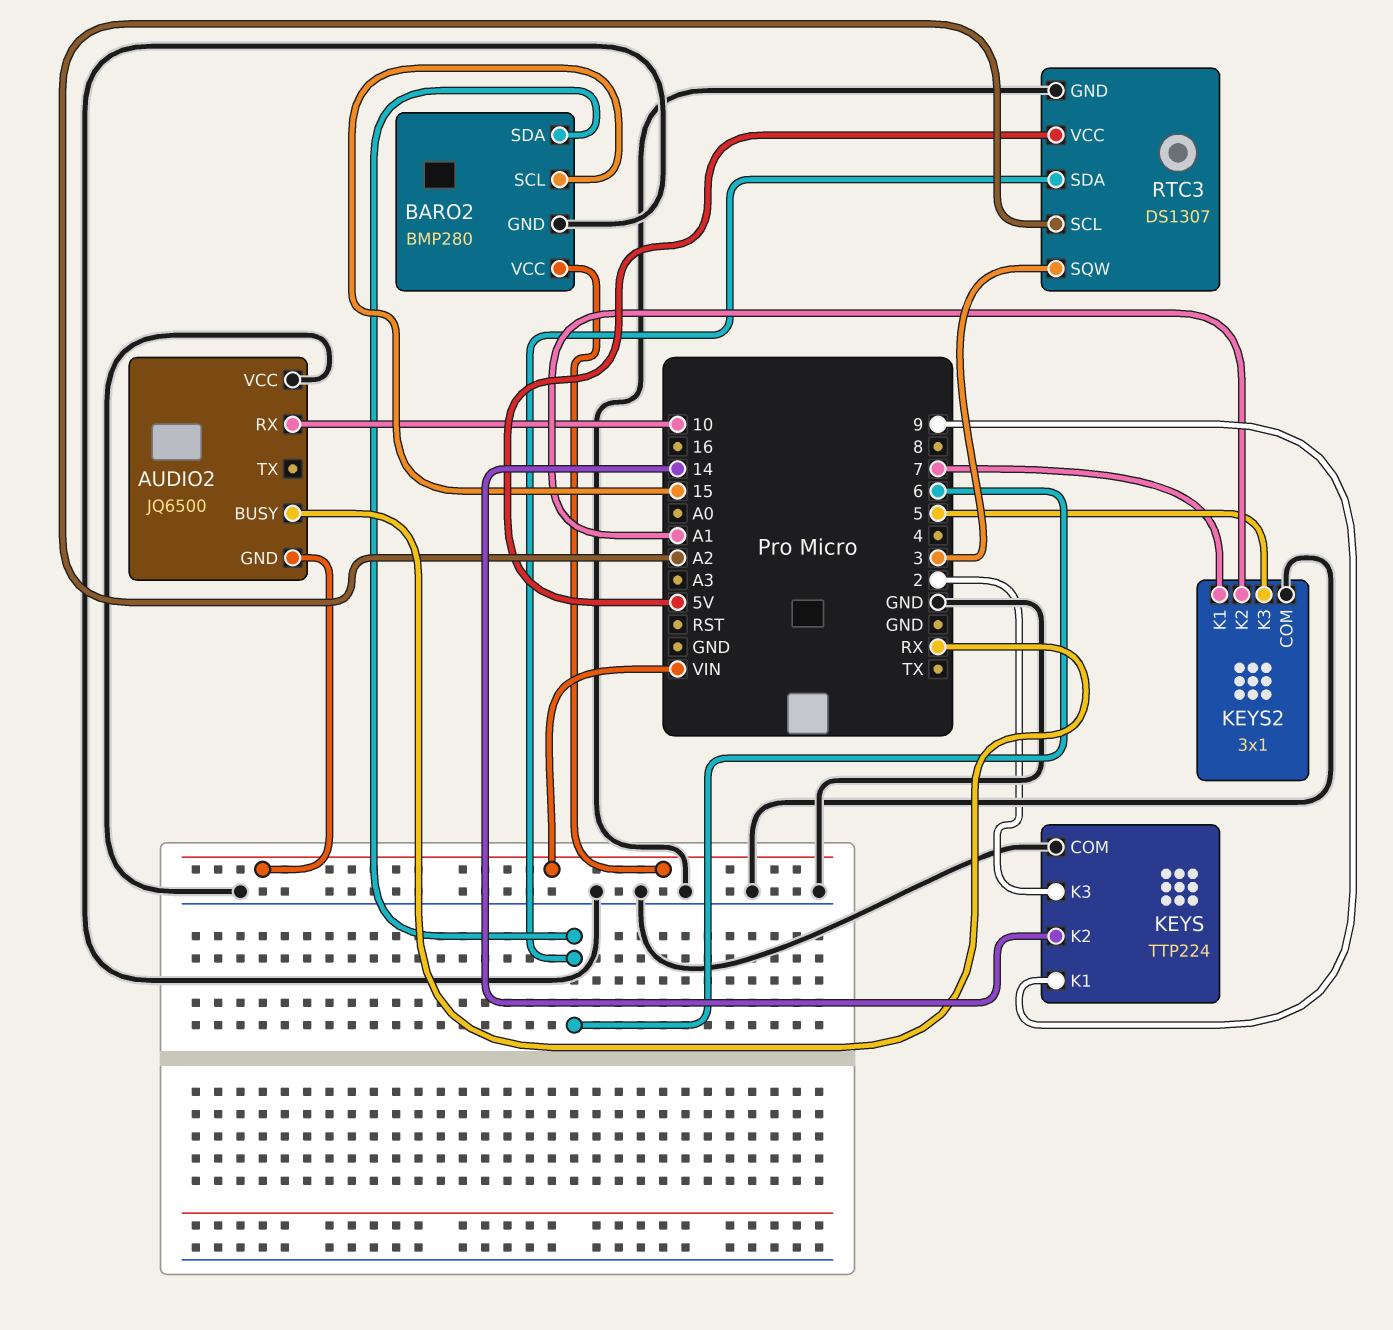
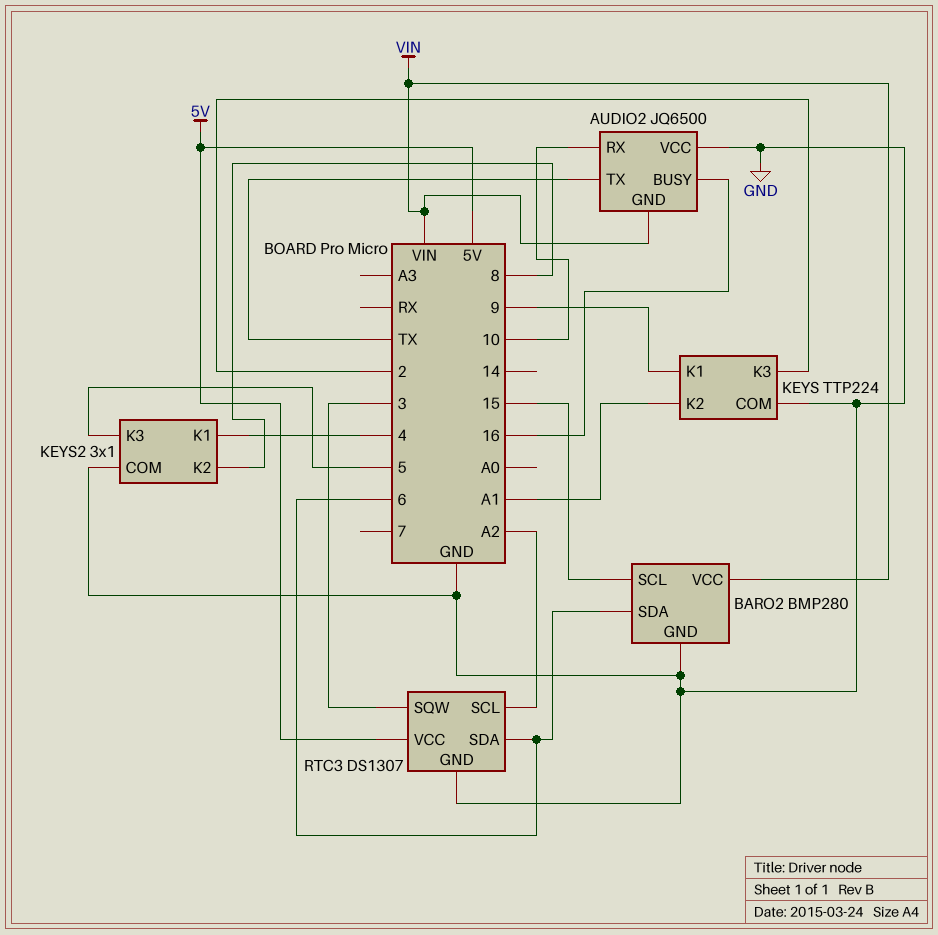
AUDIO2 pin BUSY: RX -> 16
AUDIO2 pin TX: none -> TX
KEYS pin K2: 14 -> A1
KEYS2 pin K1: 7 -> 4
KEYS2 pin K2: A1 -> 8

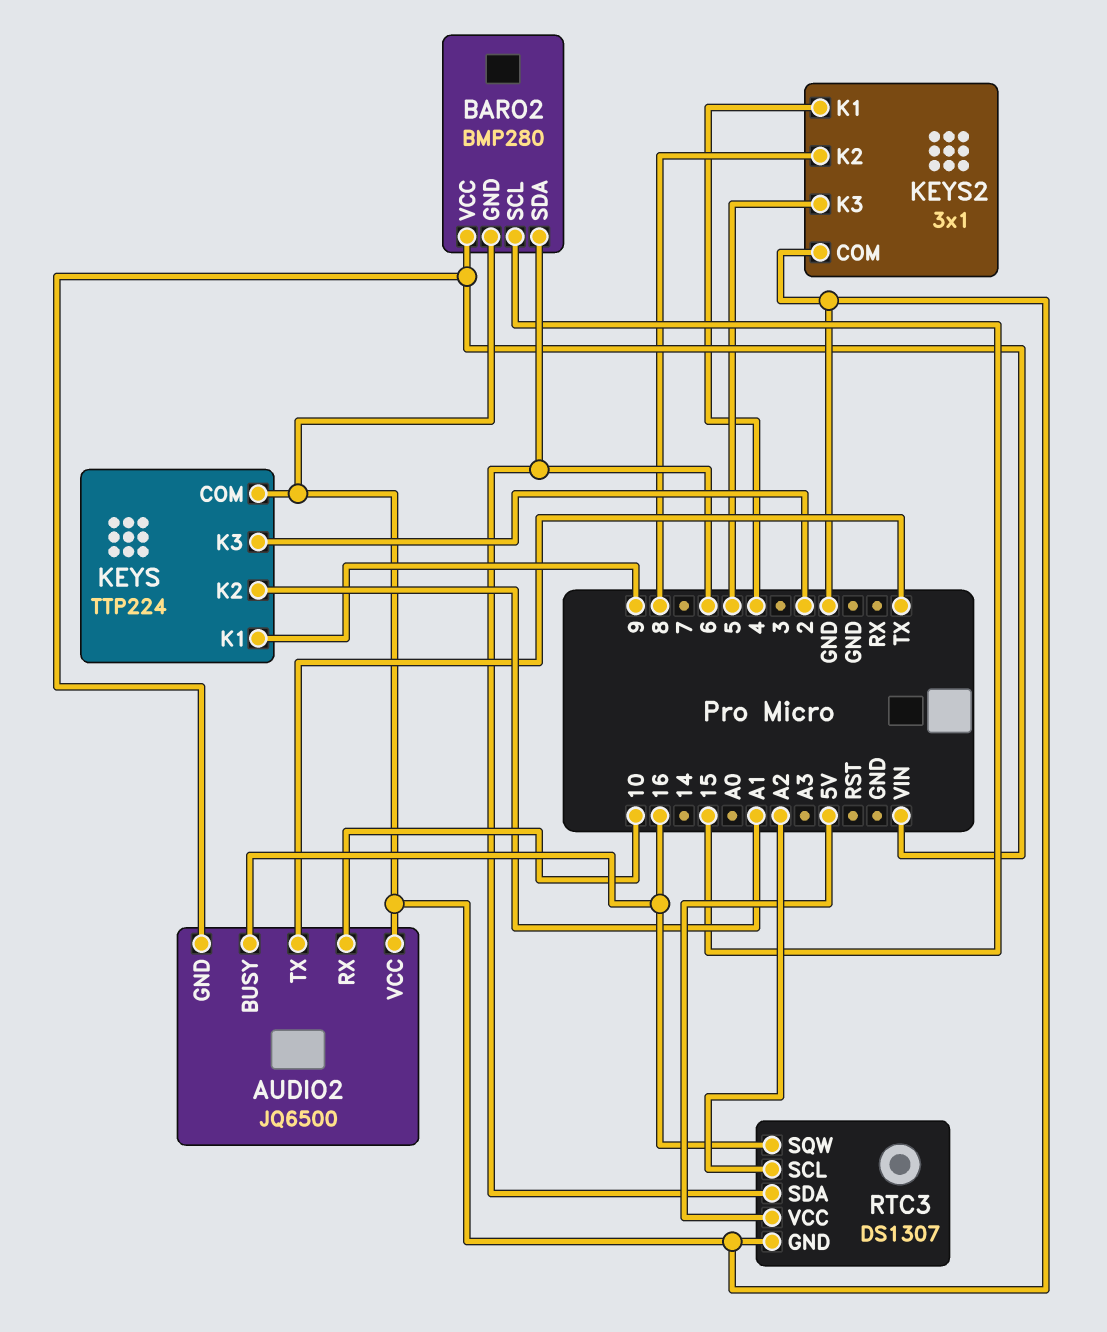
RTC3 pin SQW: 3 -> 16

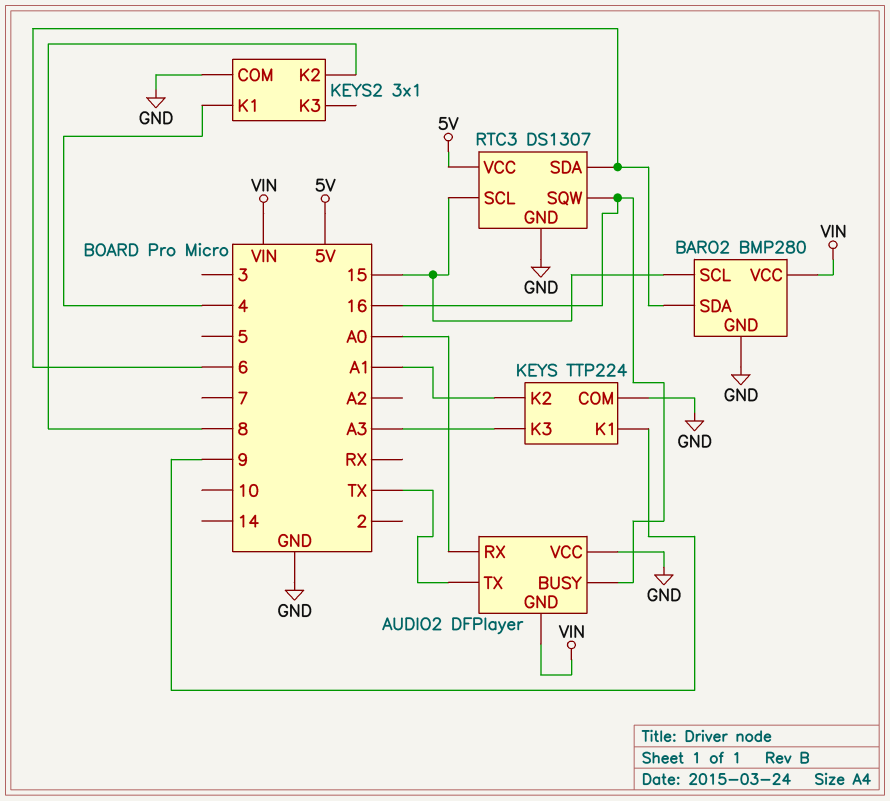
AUDIO2: JQ6500 -> DFPlayer
AUDIO2 pin RX: 10 -> A0
KEYS pin K3: 2 -> A3
KEYS2 pin K3: 5 -> none
RTC3 pin SCL: A2 -> 15

